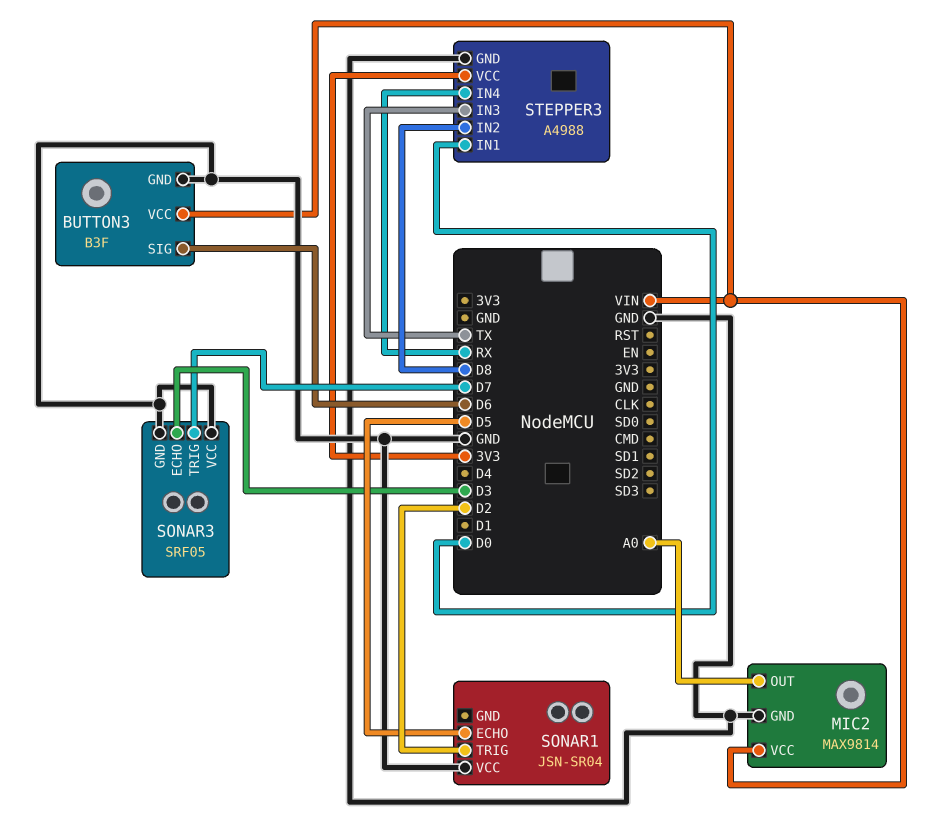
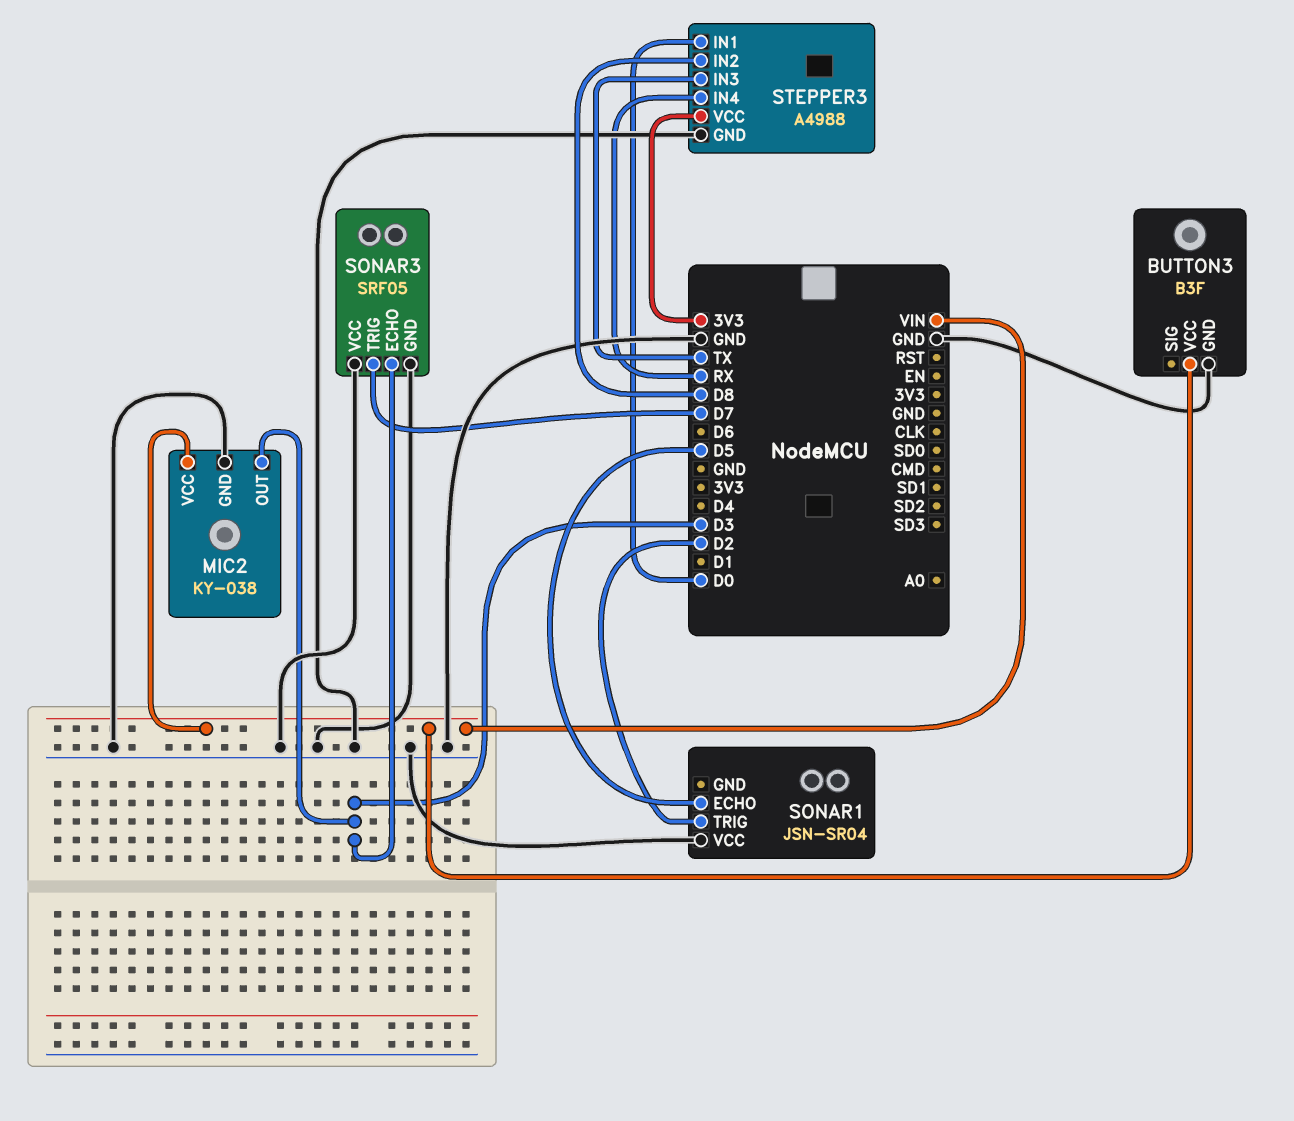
BUTTON3 pin SIG: D6 -> none
MIC2: MAX9814 -> KY-038
MIC2 pin OUT: A0 -> D3

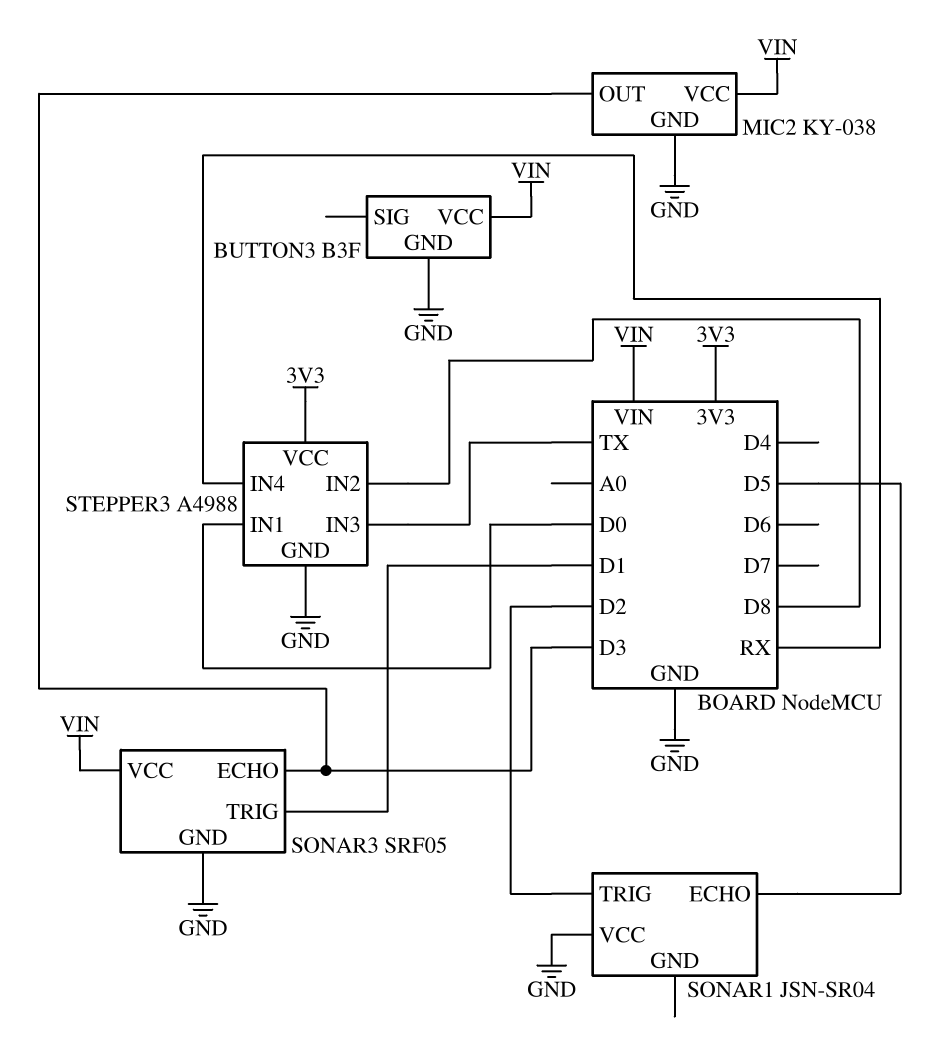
SONAR3 pin TRIG: D7 -> D1
SONAR3 pin VCC: GND -> VIN

